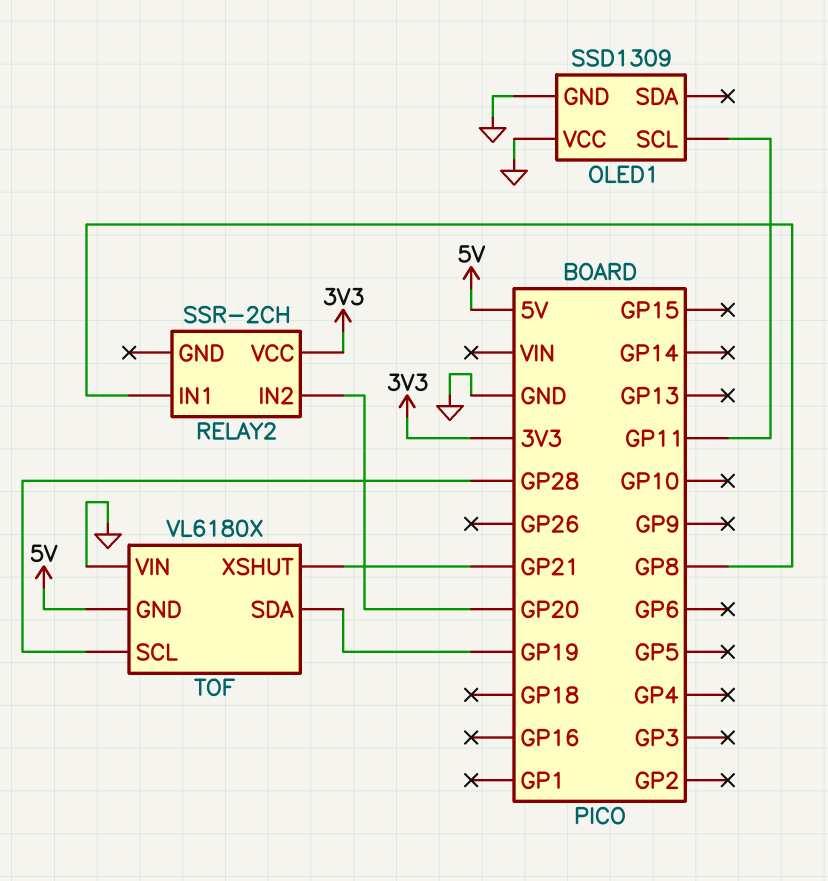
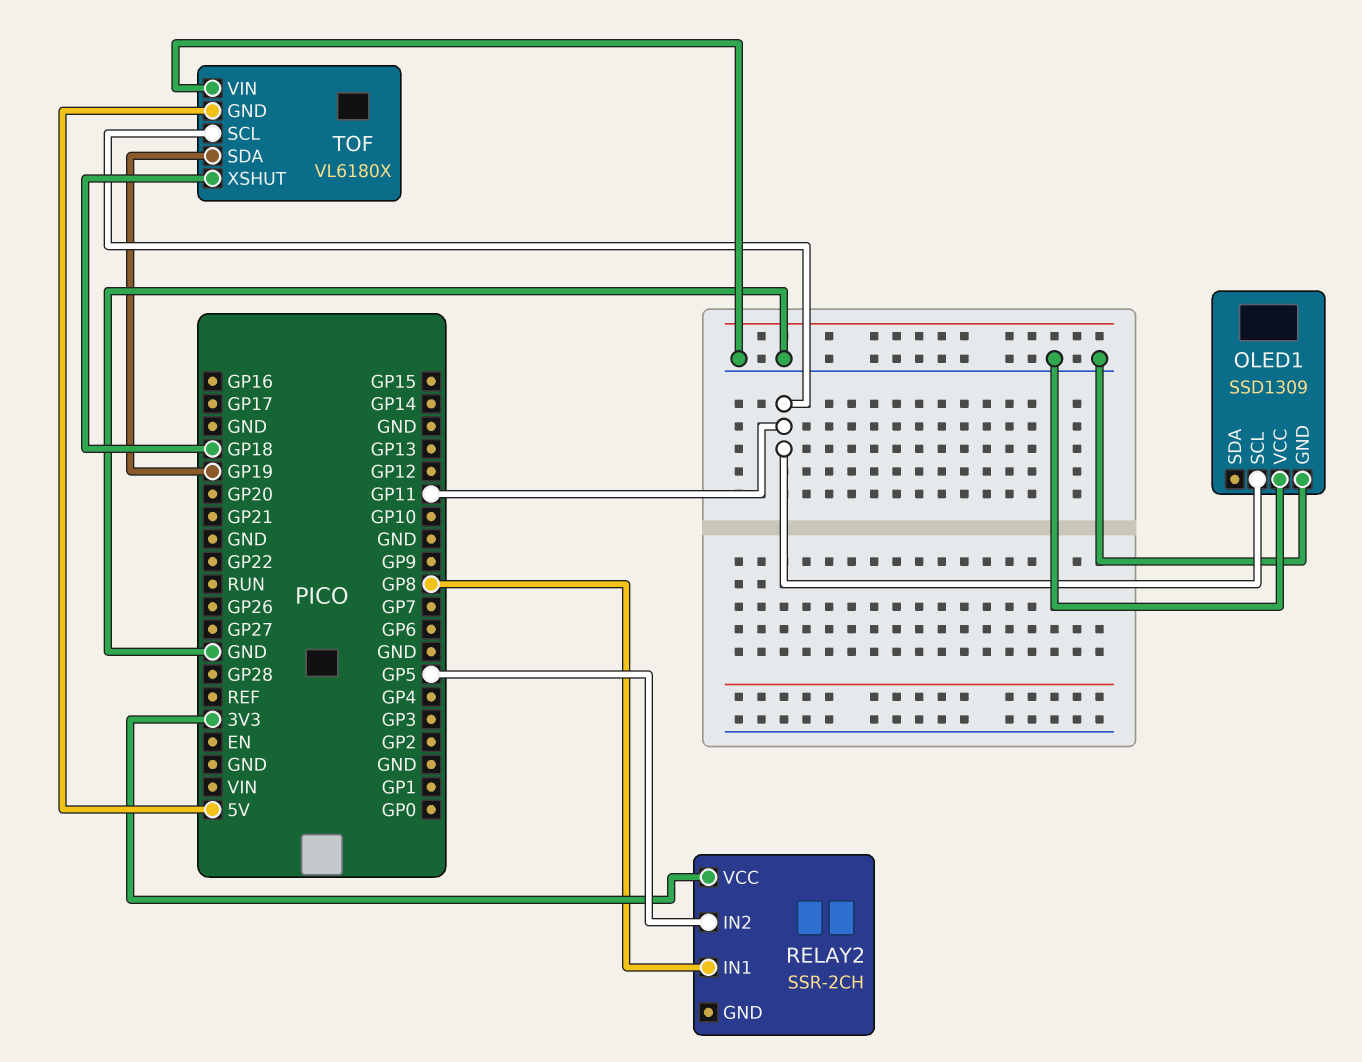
RELAY2 pin IN2: GP20 -> GP5
TOF pin SCL: GP28 -> GP11
TOF pin XSHUT: GP21 -> GP18

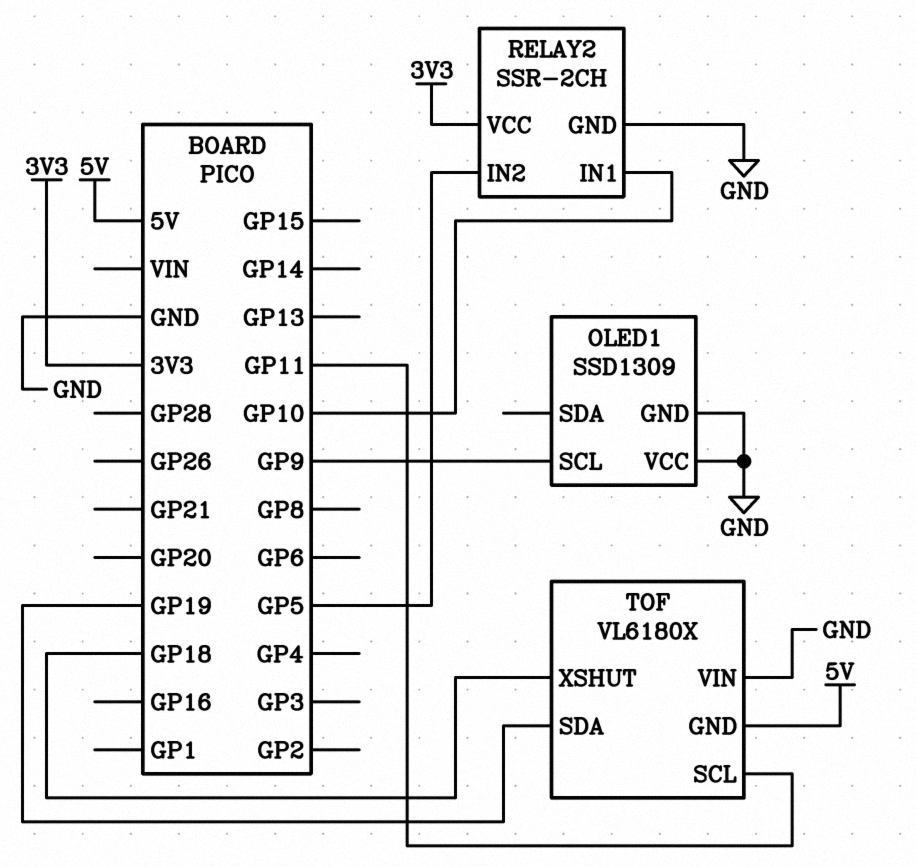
OLED1 pin SCL: GP11 -> GP9
RELAY2 pin GND: none -> GND
RELAY2 pin IN1: GP8 -> GP10

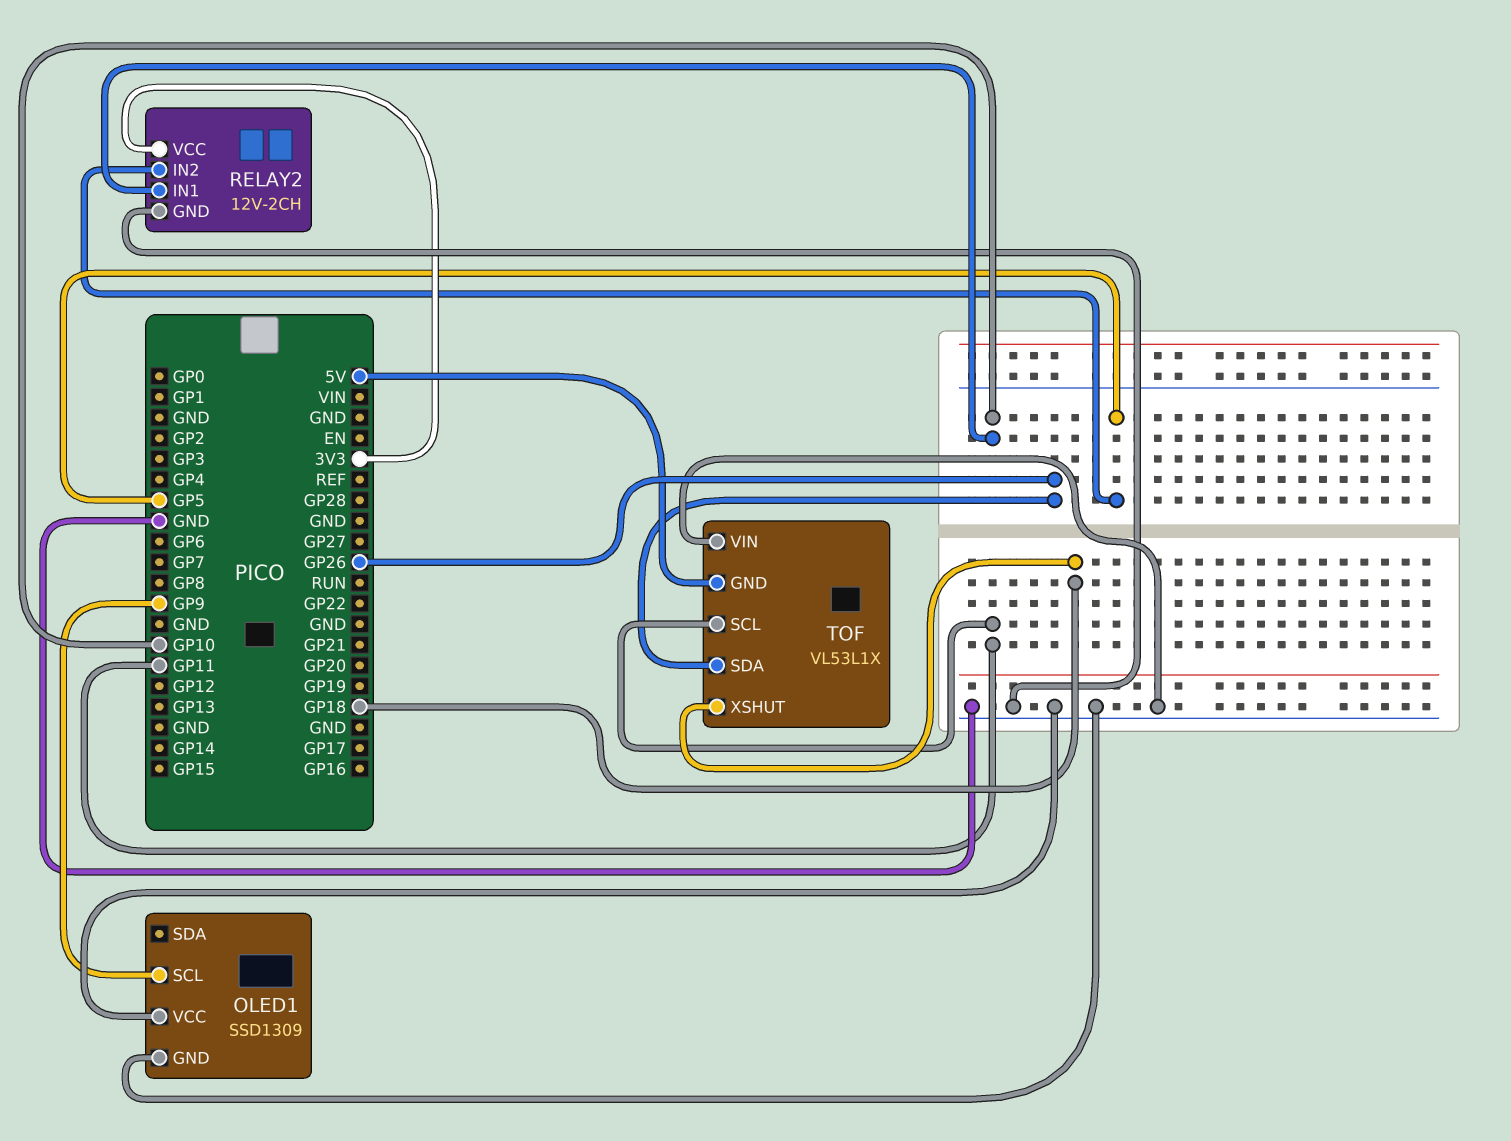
RELAY2: SSR-2CH -> 12V-2CH
TOF: VL6180X -> VL53L1X
TOF pin SDA: GP19 -> GP26

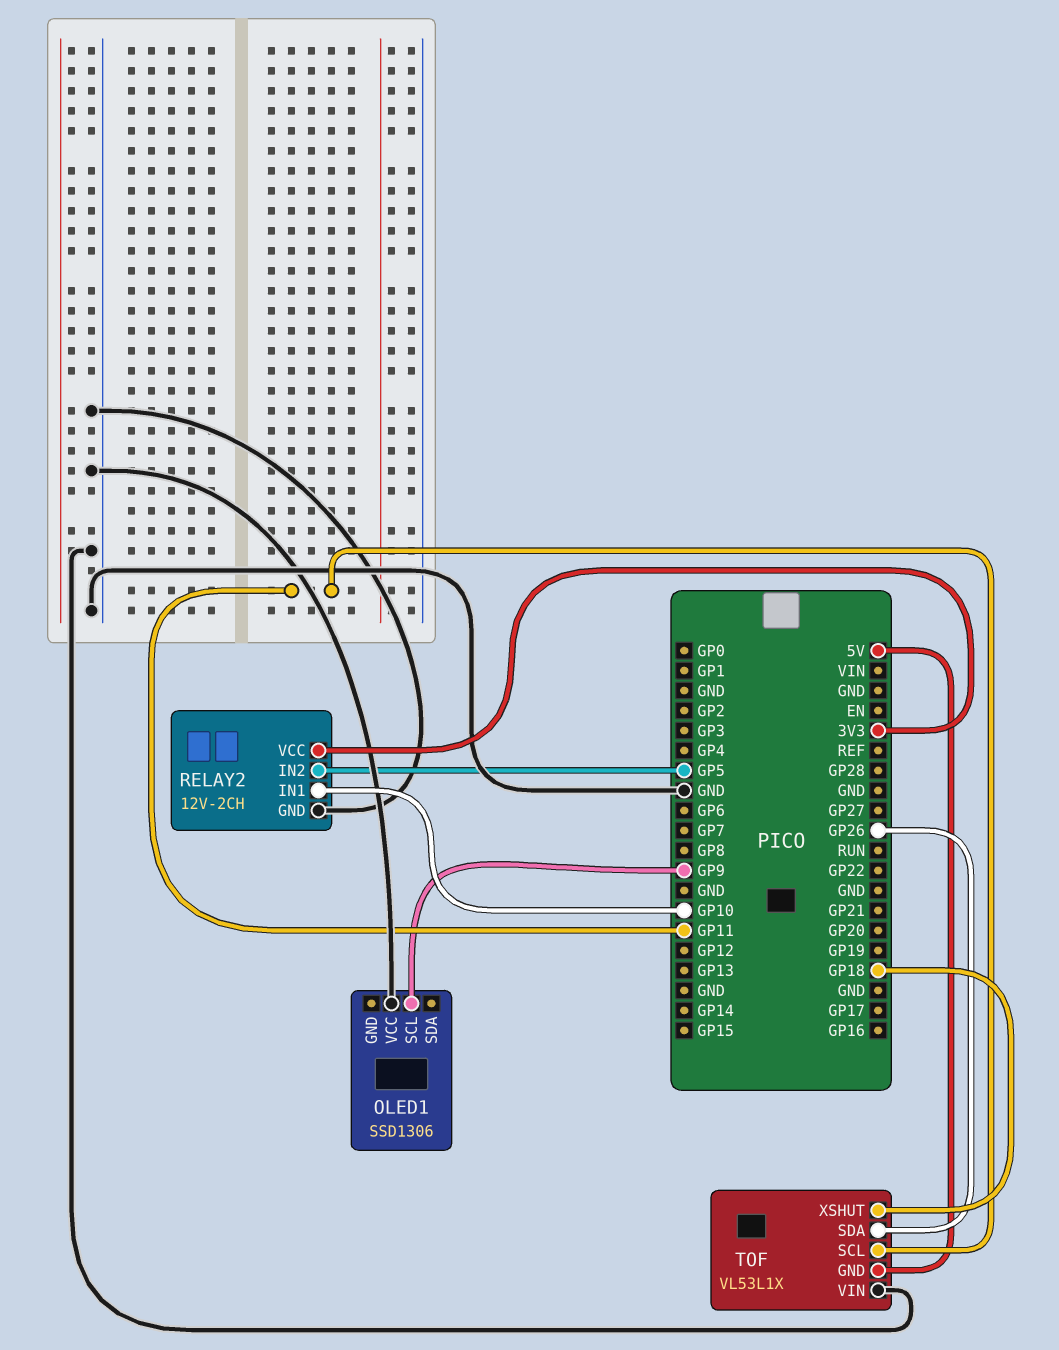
OLED1: SSD1309 -> SSD1306
OLED1 pin GND: GND -> none

